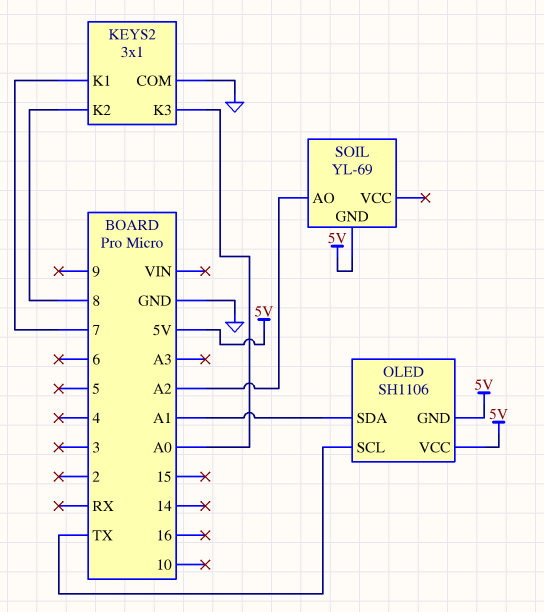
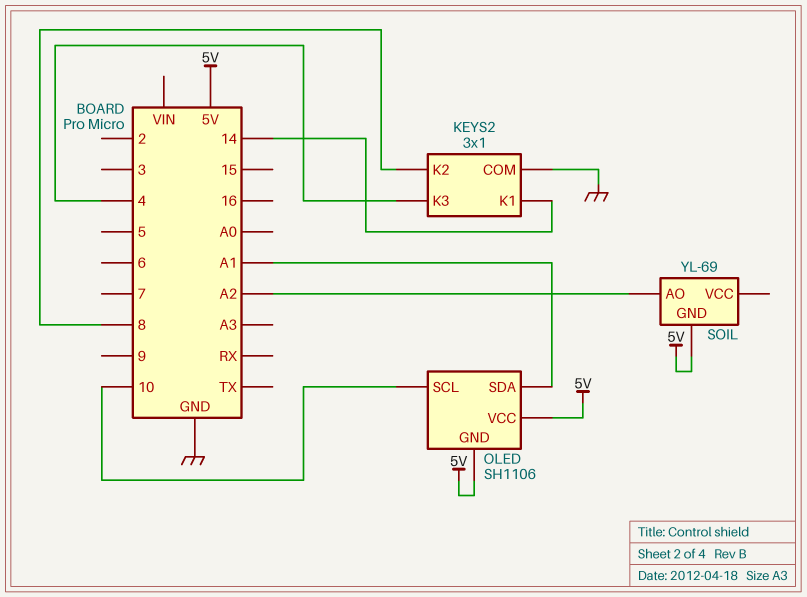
KEYS2 pin K1: 7 -> 14
KEYS2 pin K3: A0 -> 4
OLED pin SCL: TX -> 10

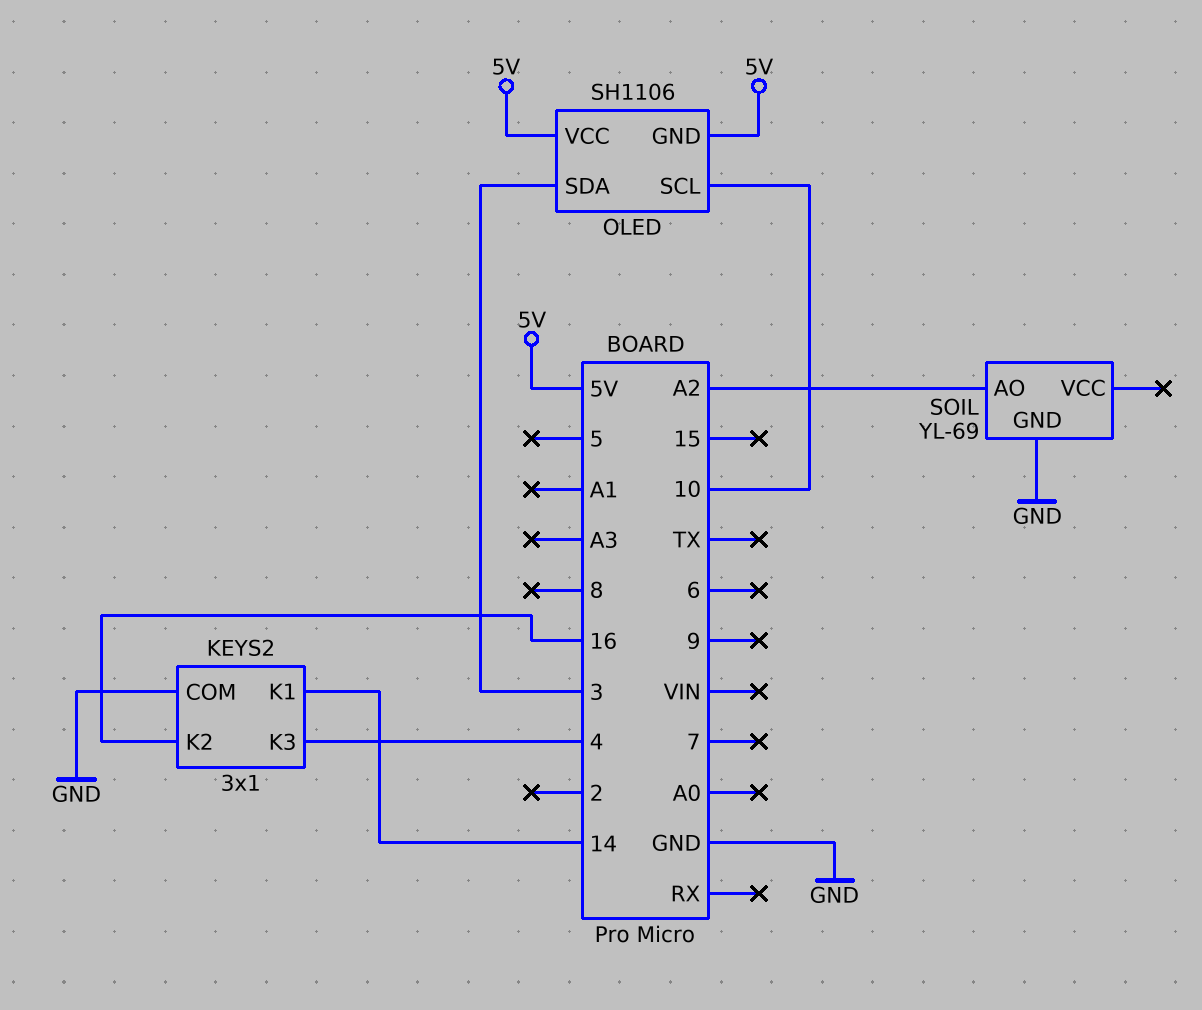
KEYS2 pin K2: 8 -> 16
OLED pin SDA: A1 -> 3
SOIL pin GND: 5V -> GND

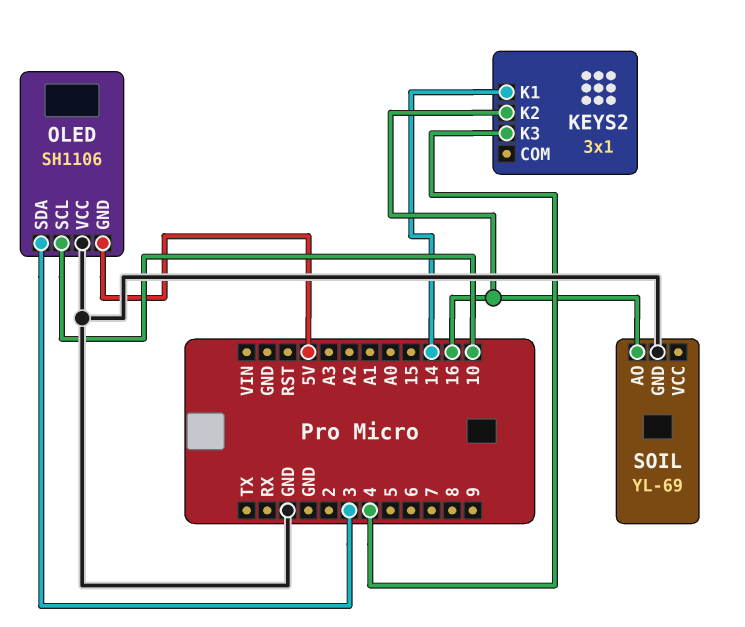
KEYS2 pin COM: GND -> none
OLED pin VCC: 5V -> GND
SOIL pin AO: A2 -> 16

